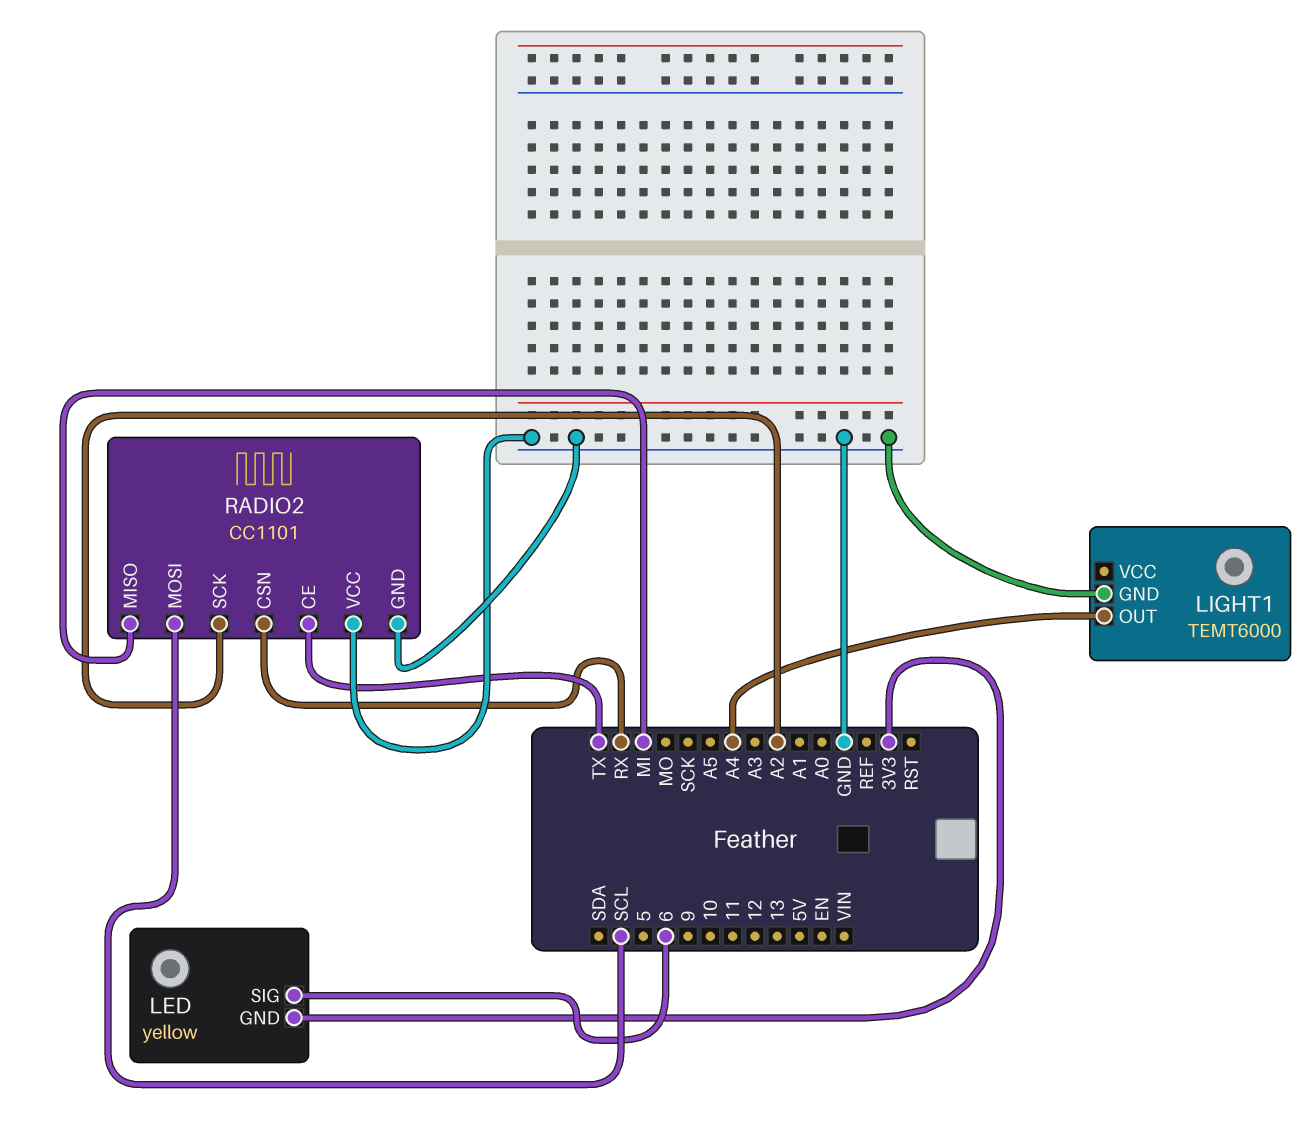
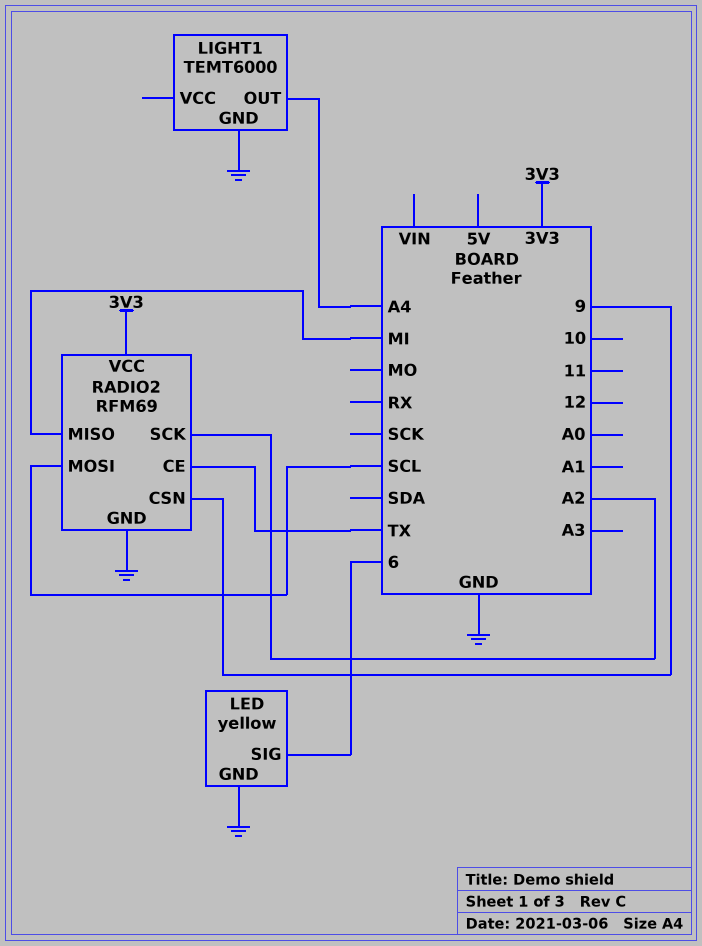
LED pin GND: 3V3 -> GND
RADIO2: CC1101 -> RFM69
RADIO2 pin CSN: RX -> 9
RADIO2 pin VCC: GND -> 3V3

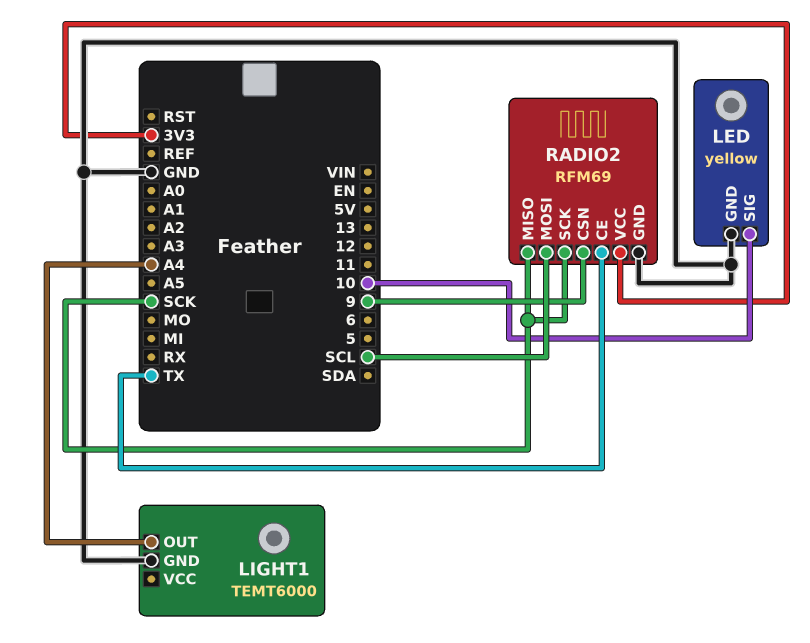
LED pin SIG: 6 -> 10
RADIO2 pin MISO: MI -> SCK
RADIO2 pin SCK: A2 -> SCK

